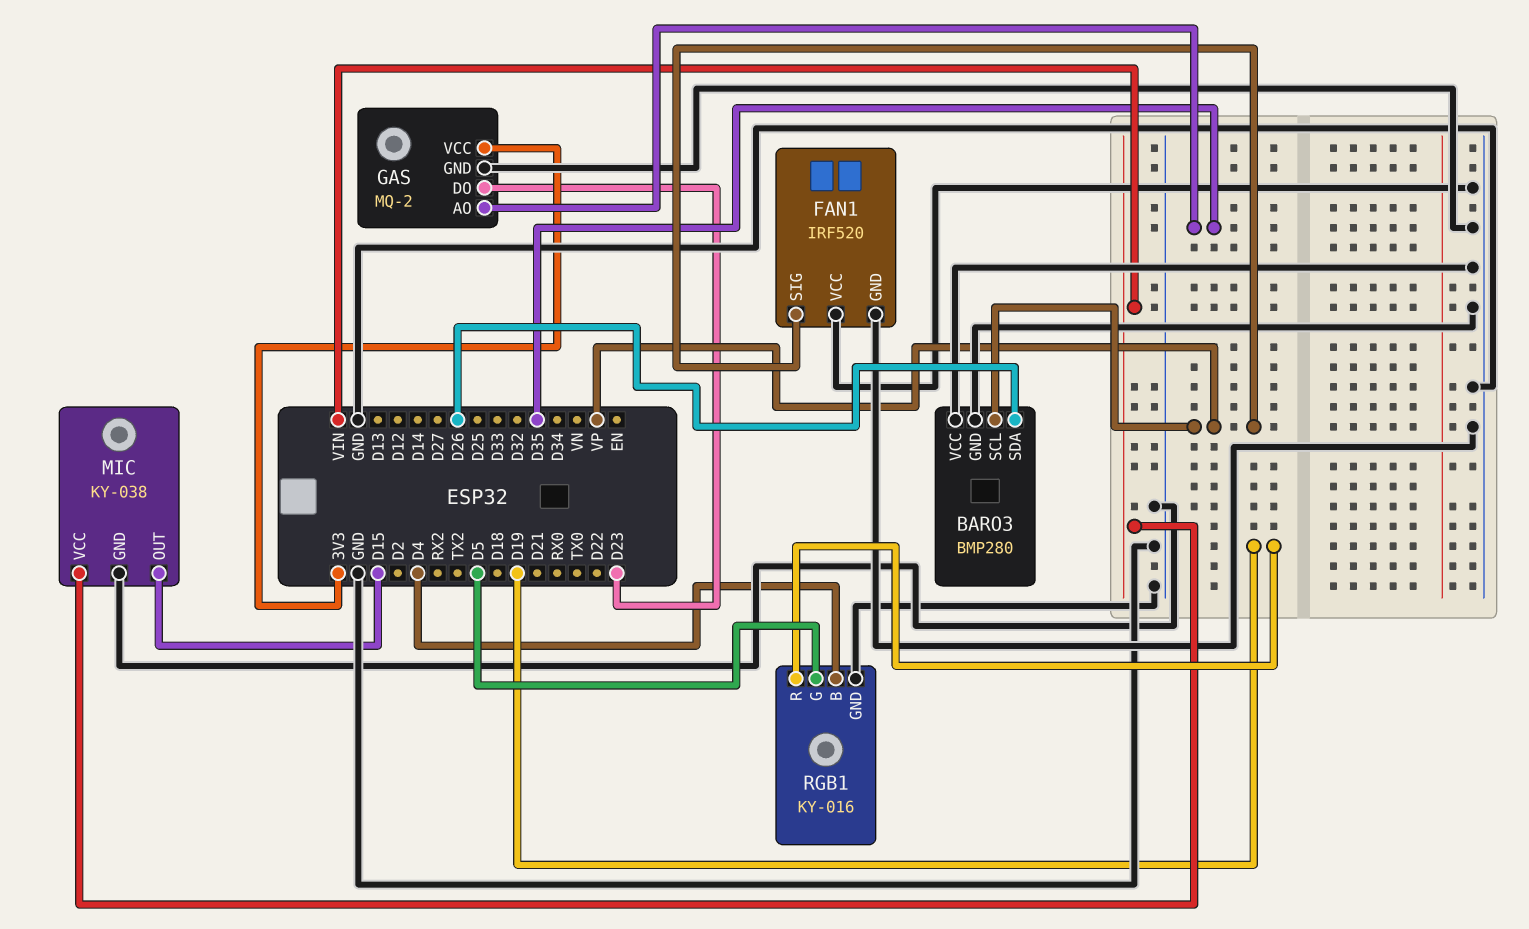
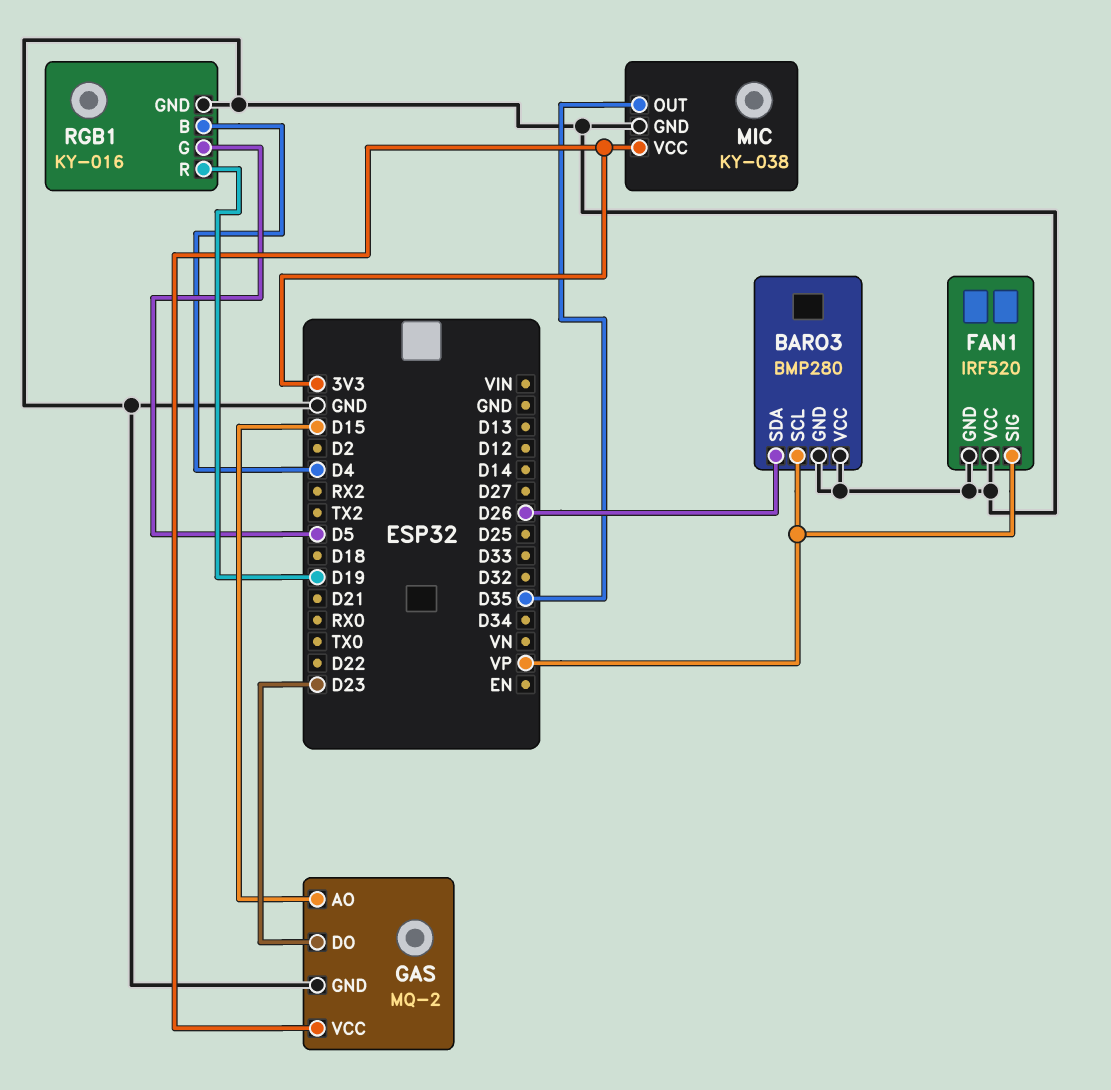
GAS pin AO: D35 -> D15
MIC pin OUT: D15 -> D35
MIC pin VCC: VIN -> 3V3

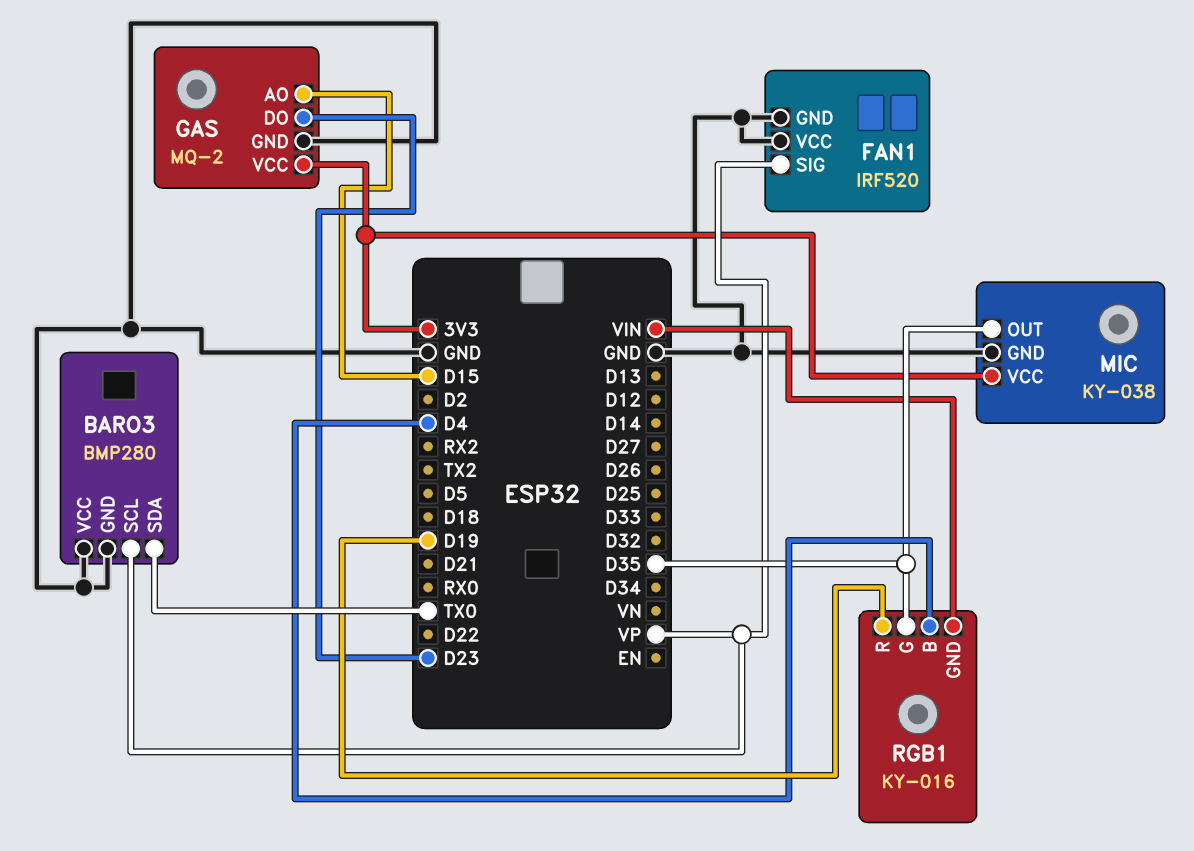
BARO3 pin SDA: D26 -> TX0
RGB1 pin G: D5 -> D35
RGB1 pin GND: GND -> VIN

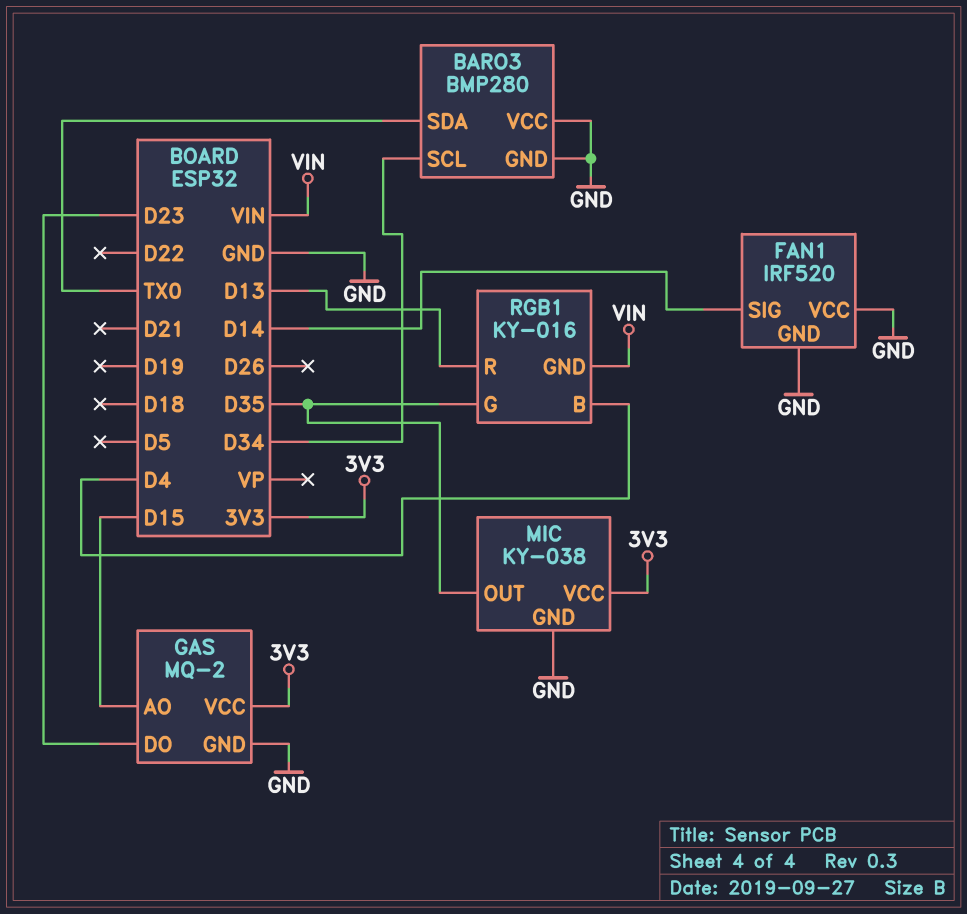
BARO3 pin SCL: VP -> D34
FAN1 pin SIG: VP -> D14
RGB1 pin R: D19 -> D13

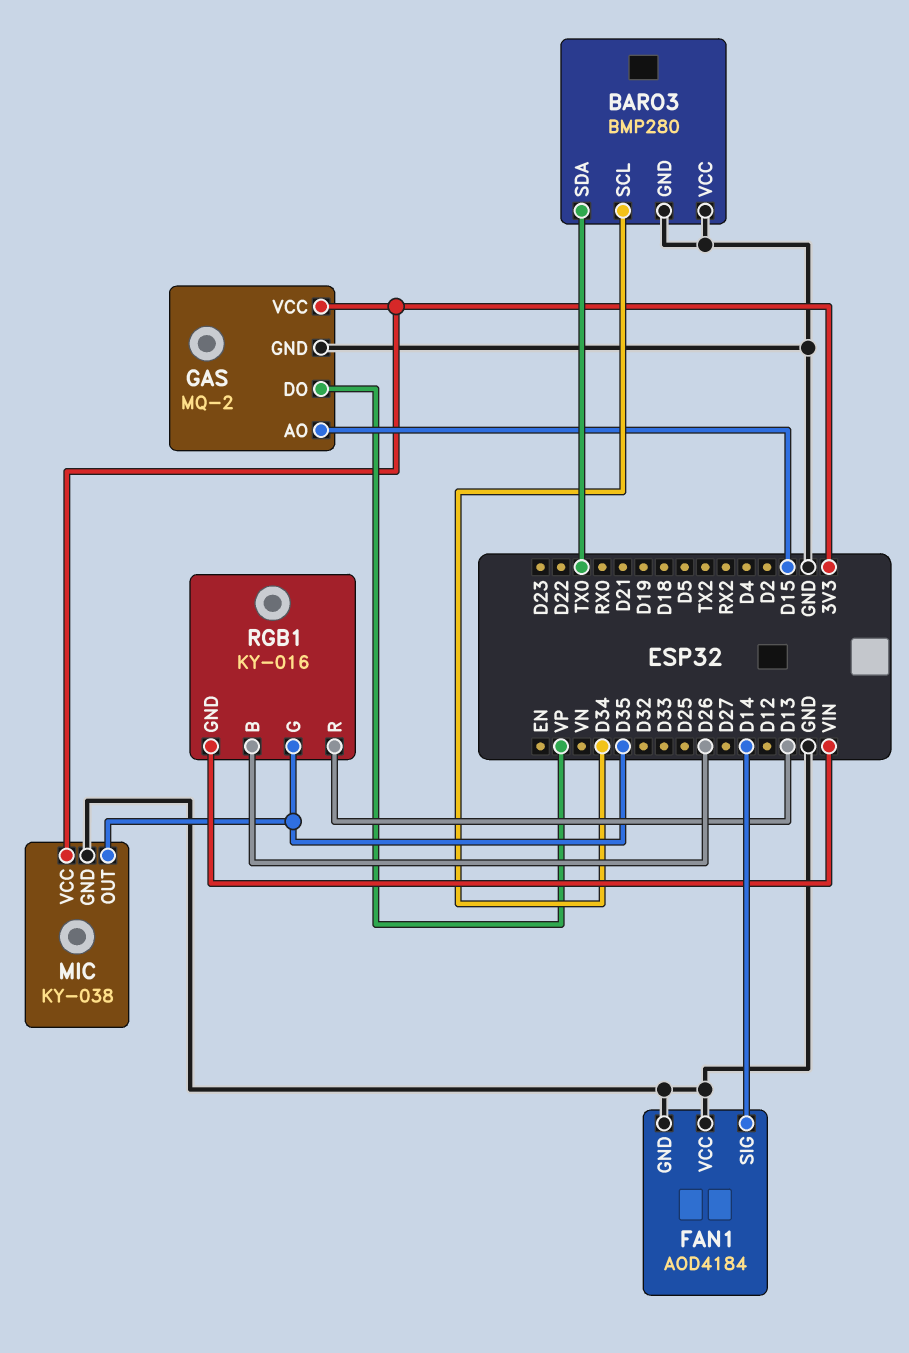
FAN1: IRF520 -> AOD4184
GAS pin DO: D23 -> VP
RGB1 pin B: D4 -> D26

